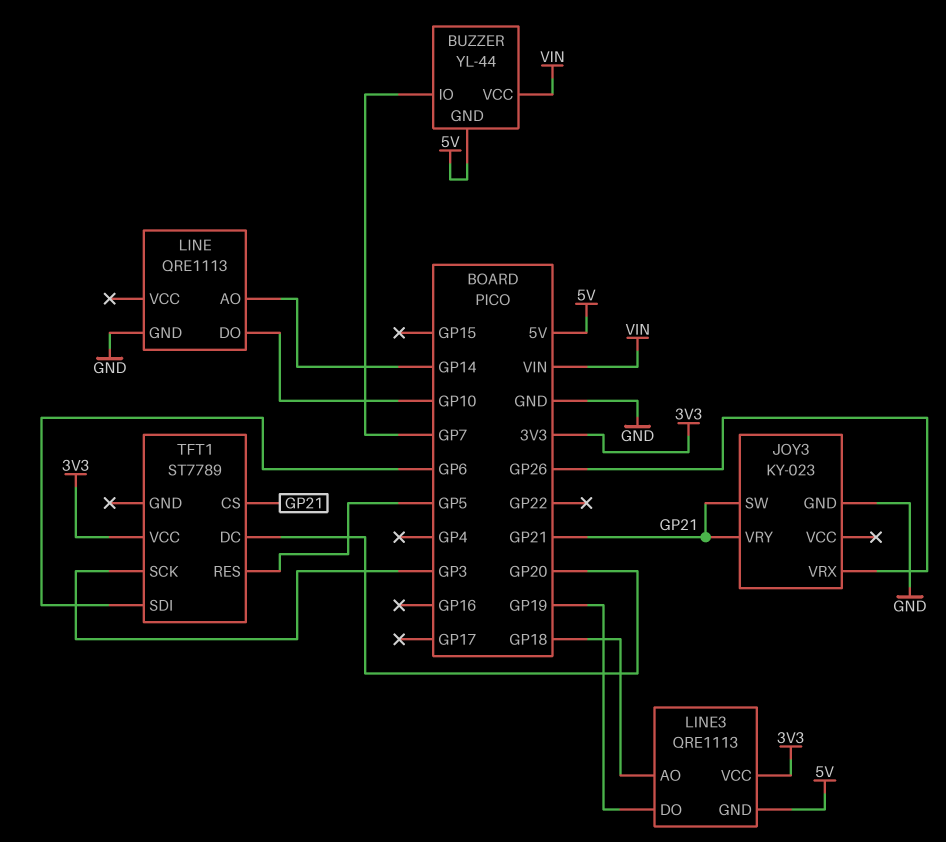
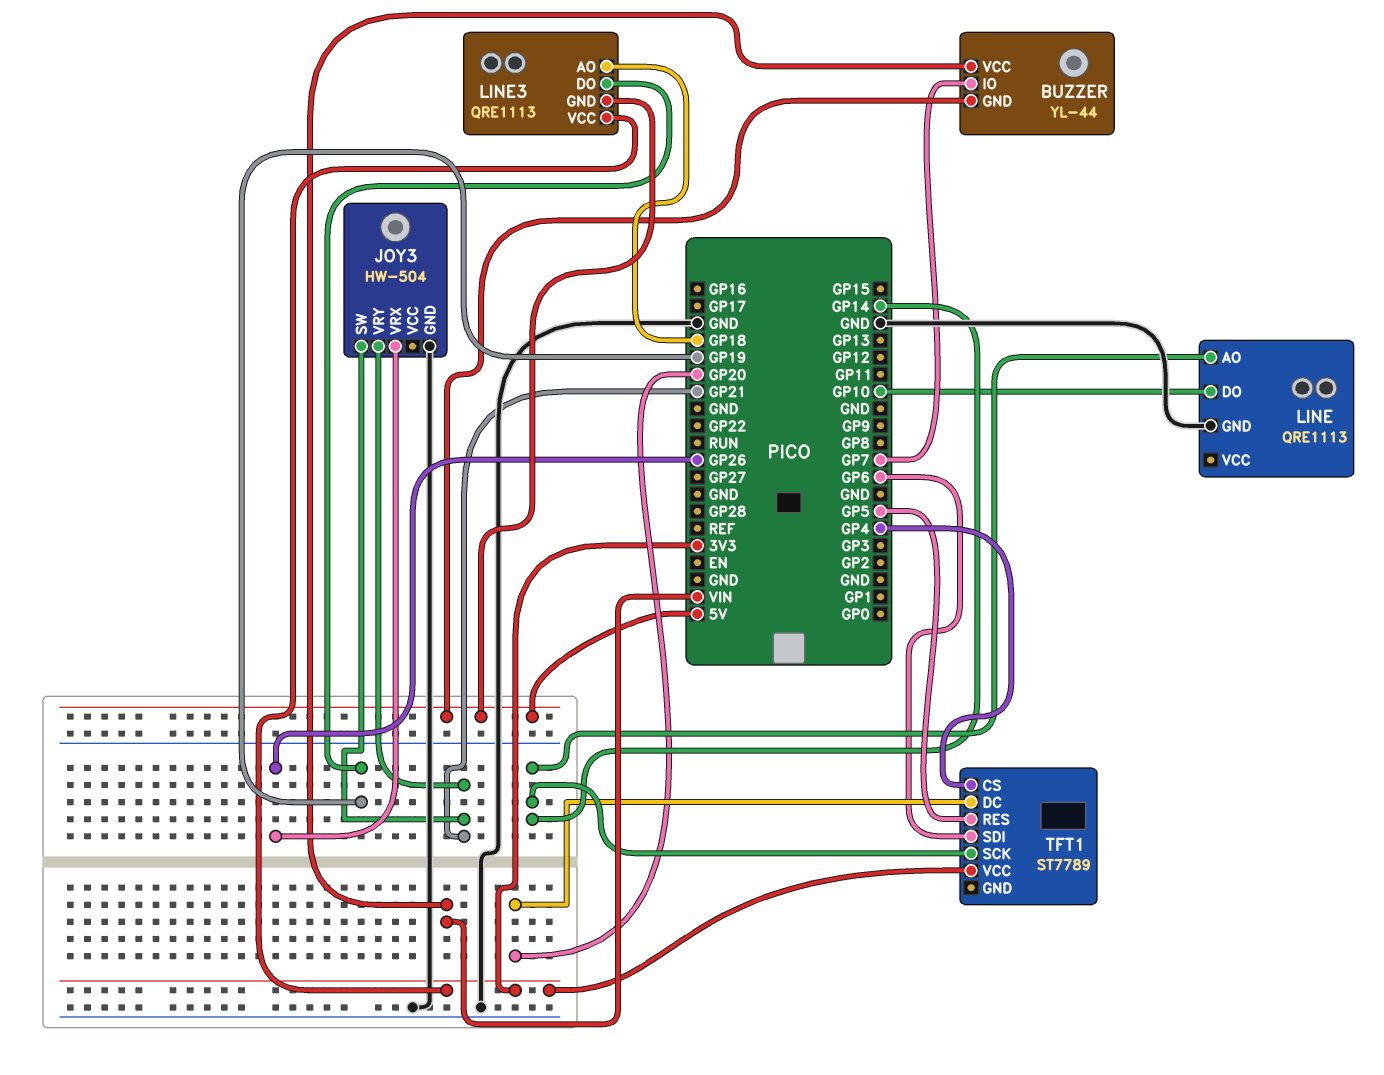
JOY3: KY-023 -> HW-504
TFT1 pin CS: GP21 -> GP4
TFT1 pin SCK: GP3 -> GP14

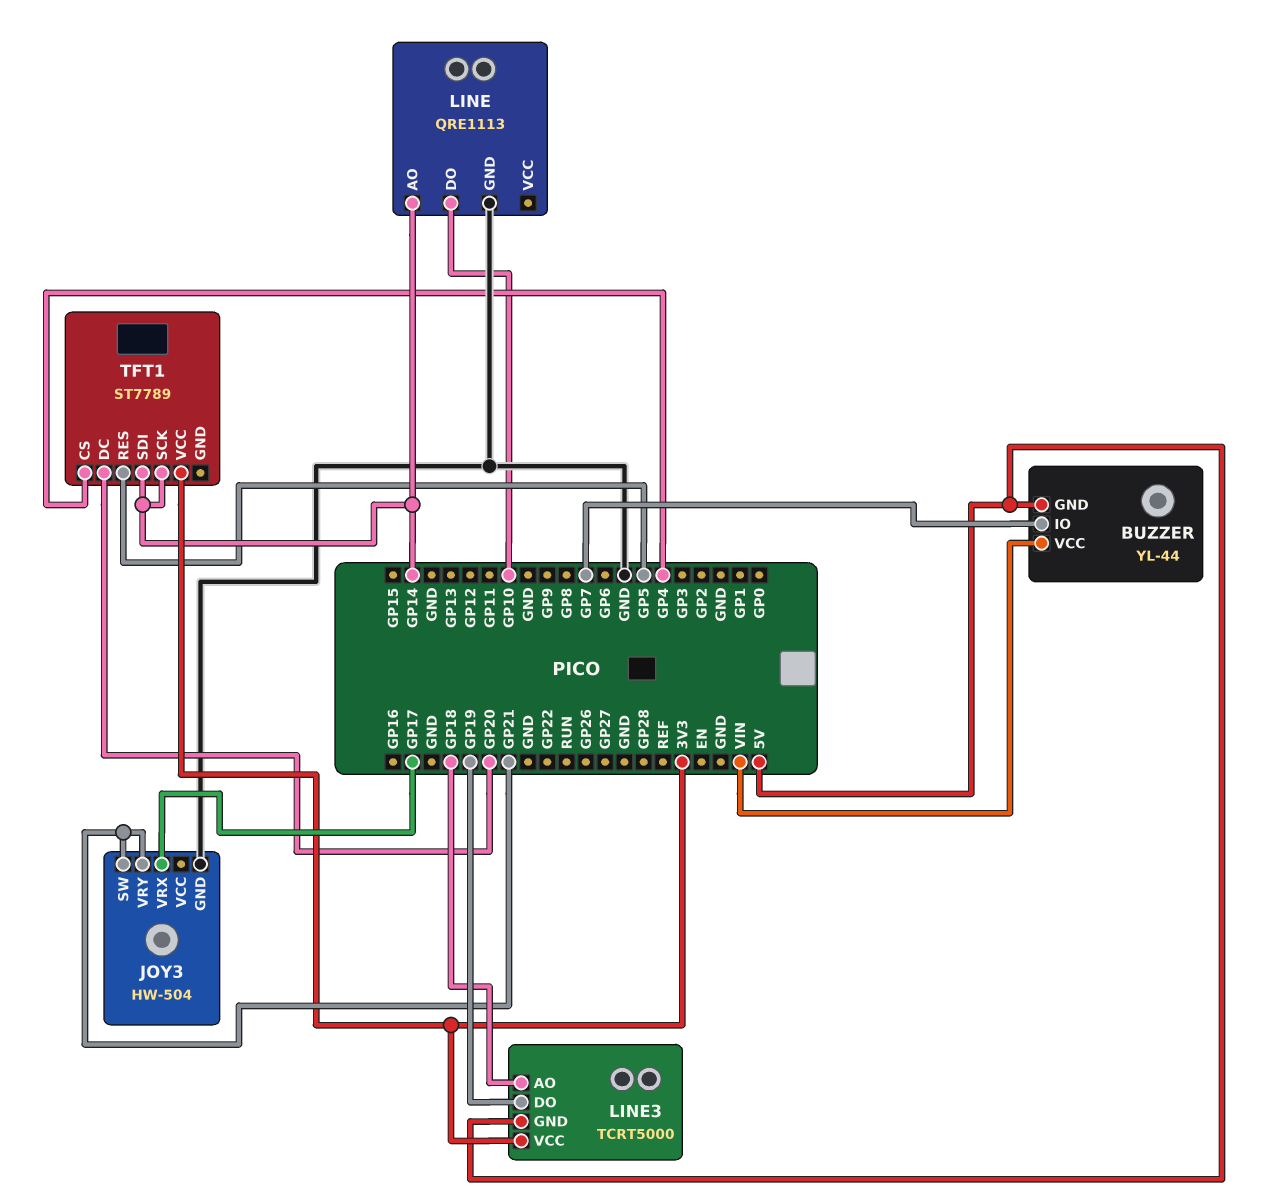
JOY3 pin VRX: GP26 -> GP17
LINE3: QRE1113 -> TCRT5000
TFT1 pin SDI: GP6 -> GP14

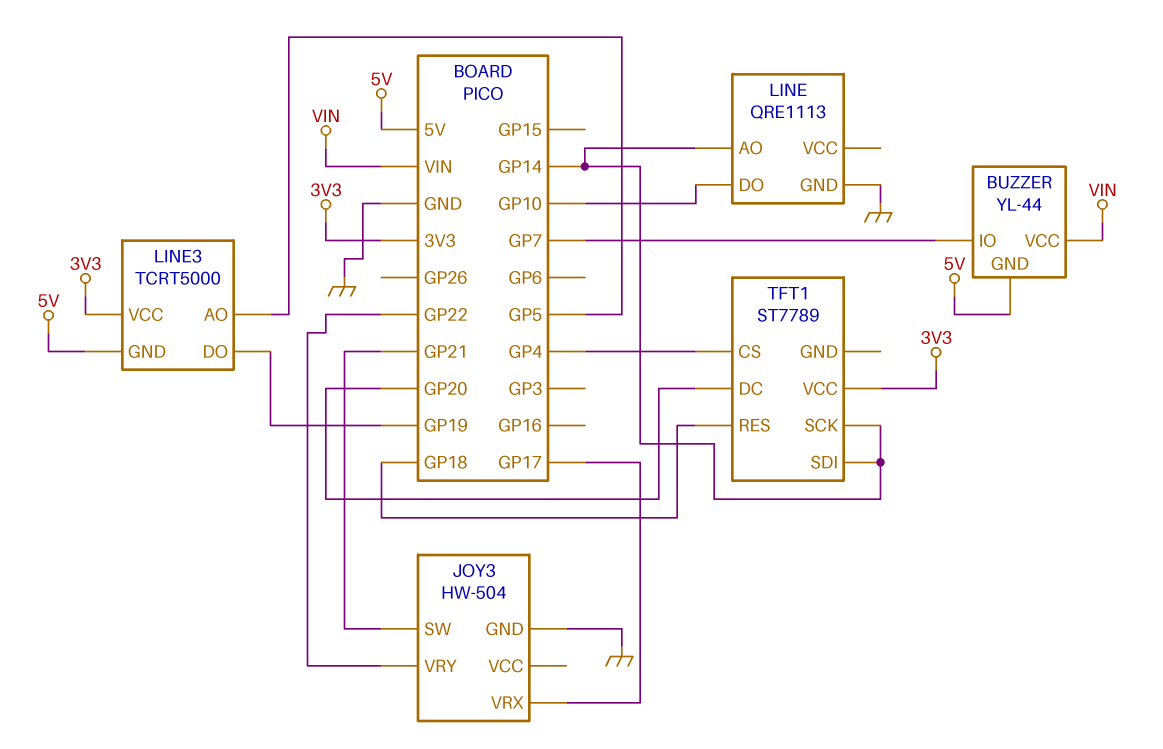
JOY3 pin VRY: GP21 -> GP22
LINE3 pin AO: GP18 -> GP5
TFT1 pin RES: GP5 -> GP18

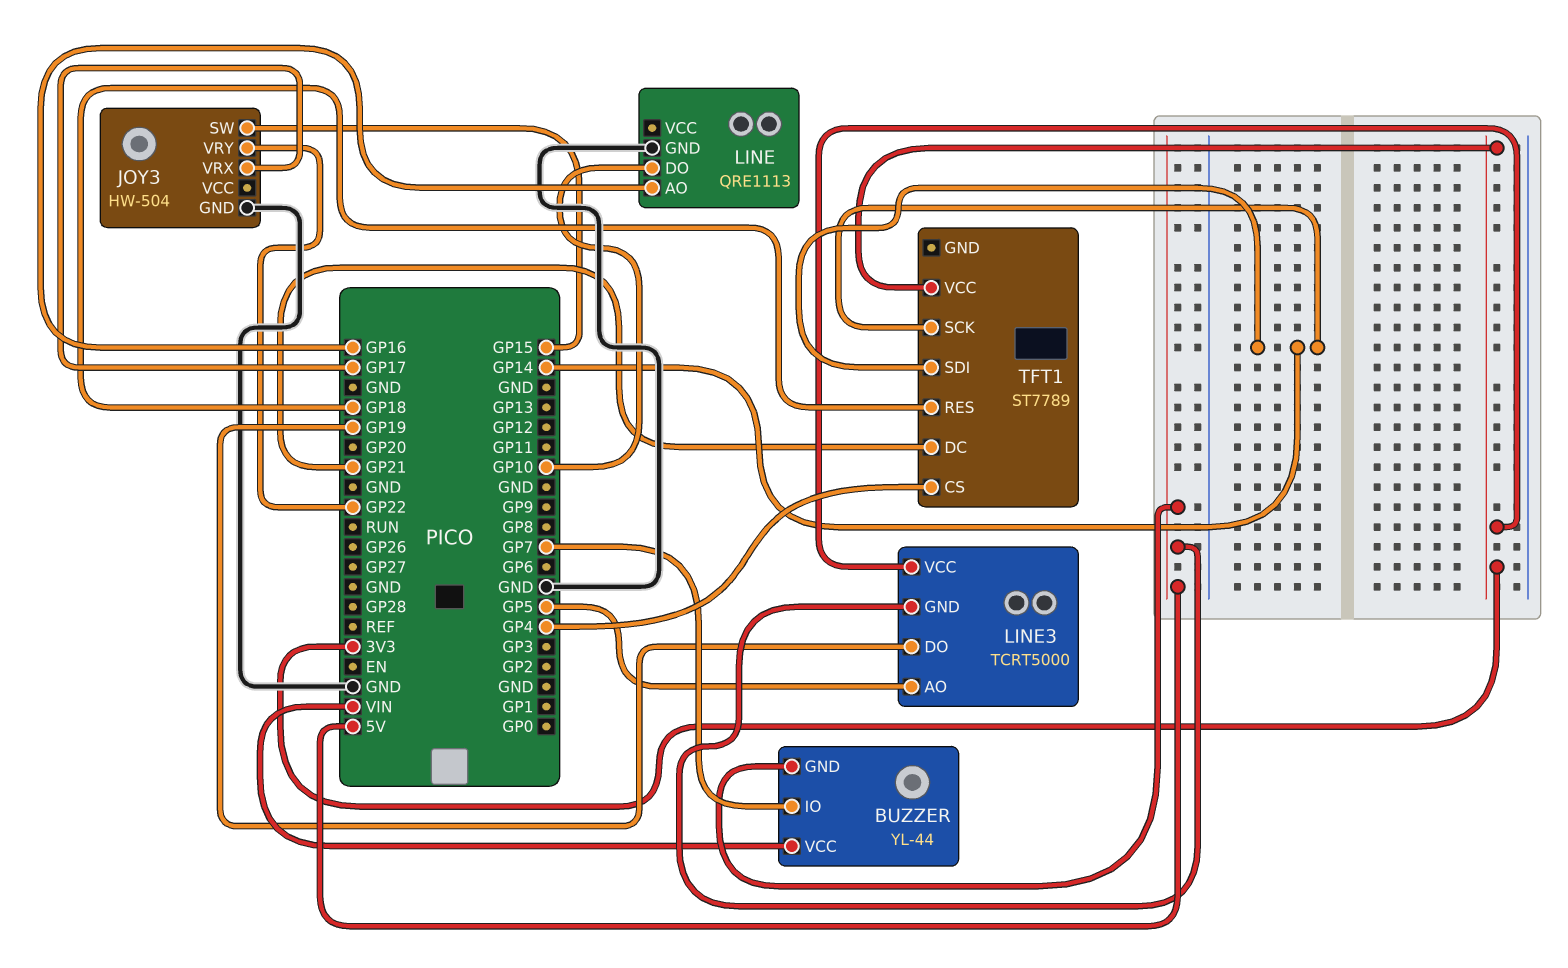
JOY3 pin SW: GP21 -> GP15
LINE pin AO: GP14 -> GP16
TFT1 pin DC: GP20 -> GP21

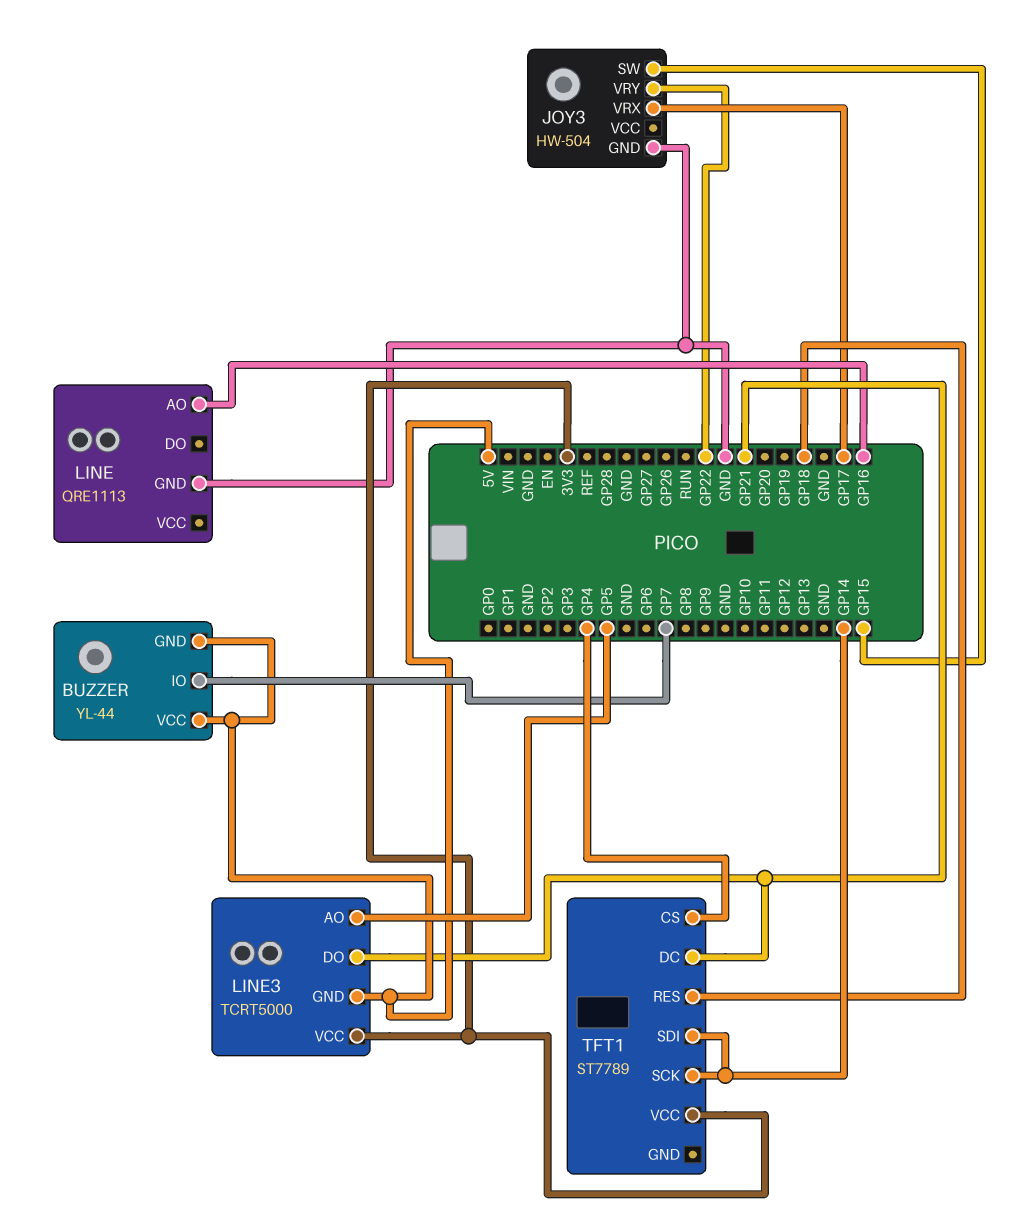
BUZZER pin VCC: VIN -> 5V
LINE pin DO: GP10 -> none
LINE3 pin DO: GP19 -> GP21

